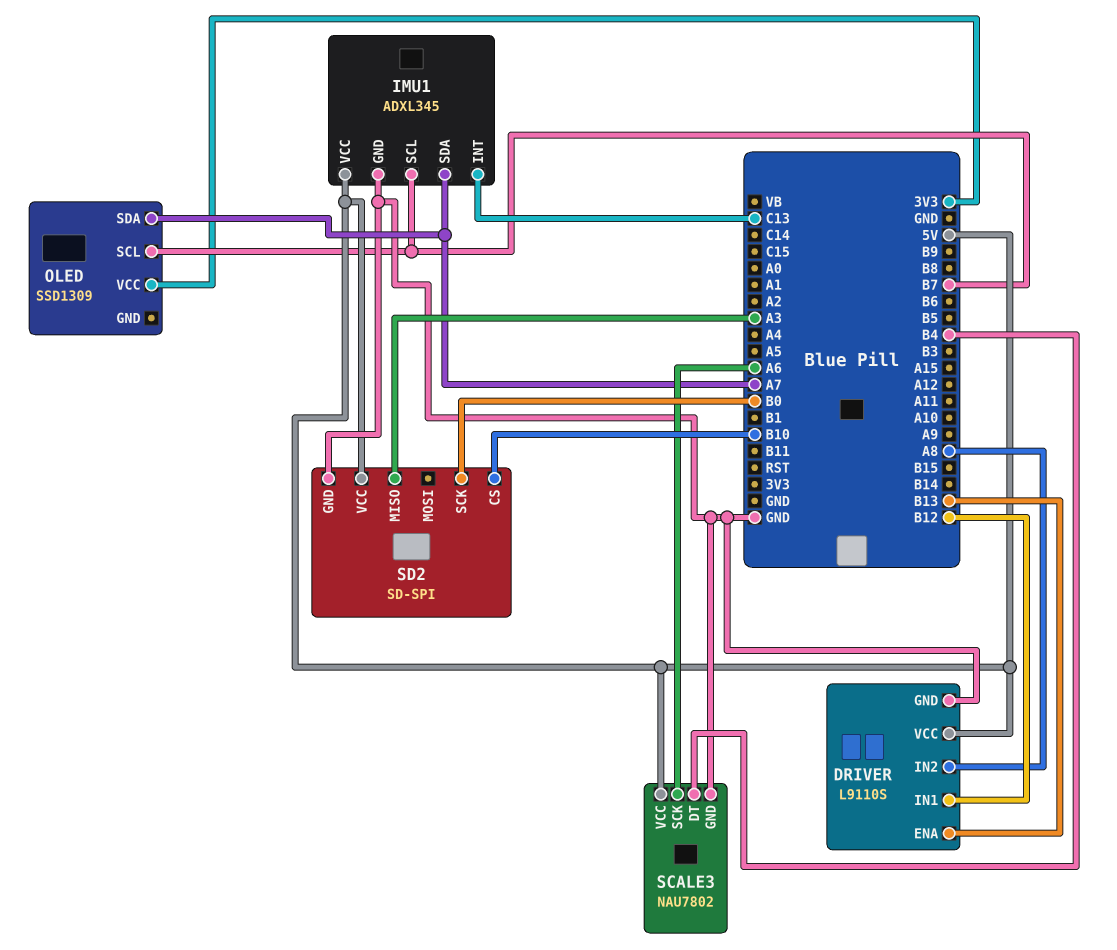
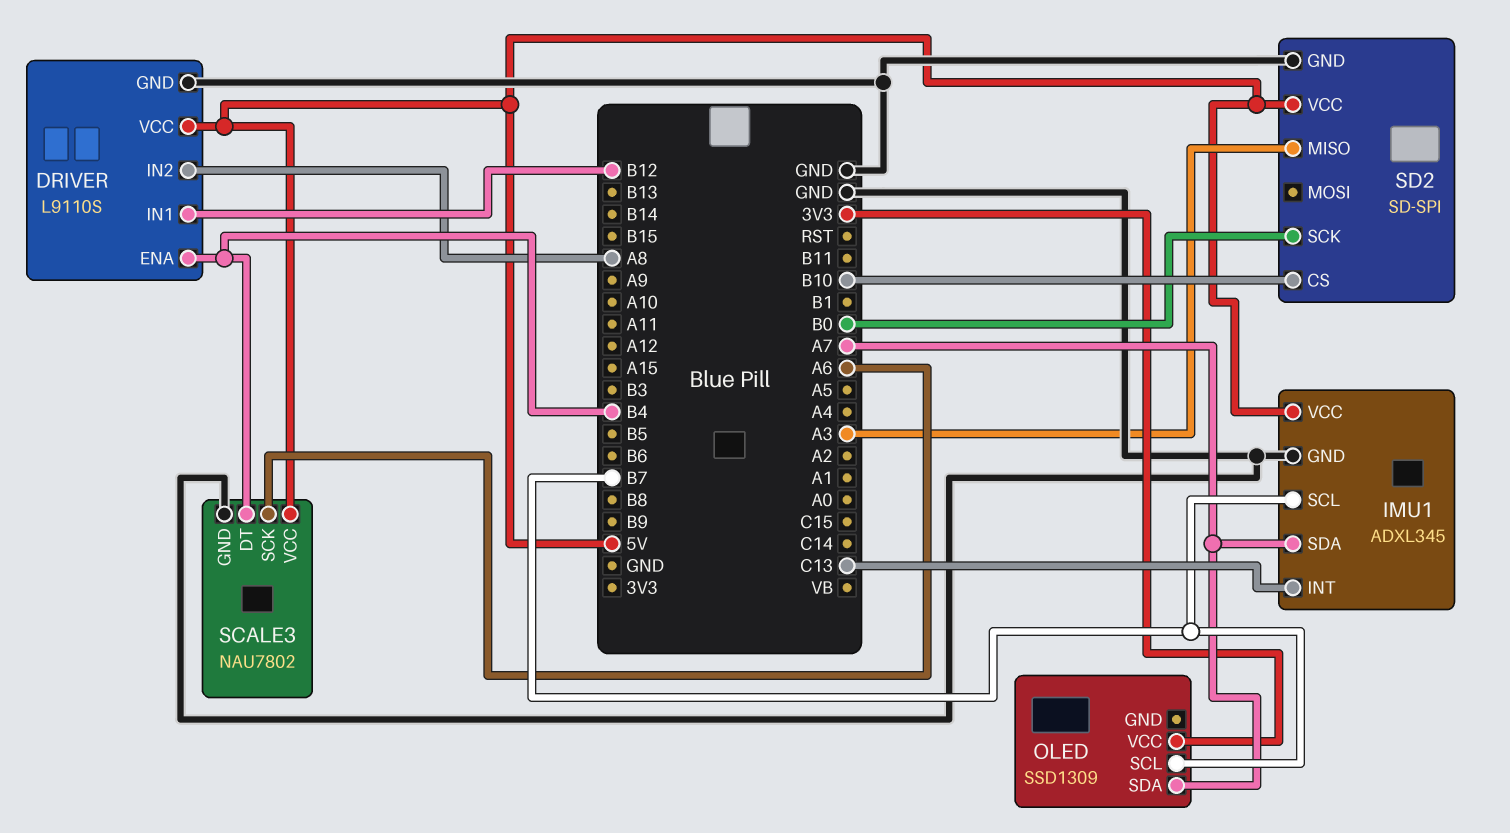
DRIVER pin ENA: B13 -> B4

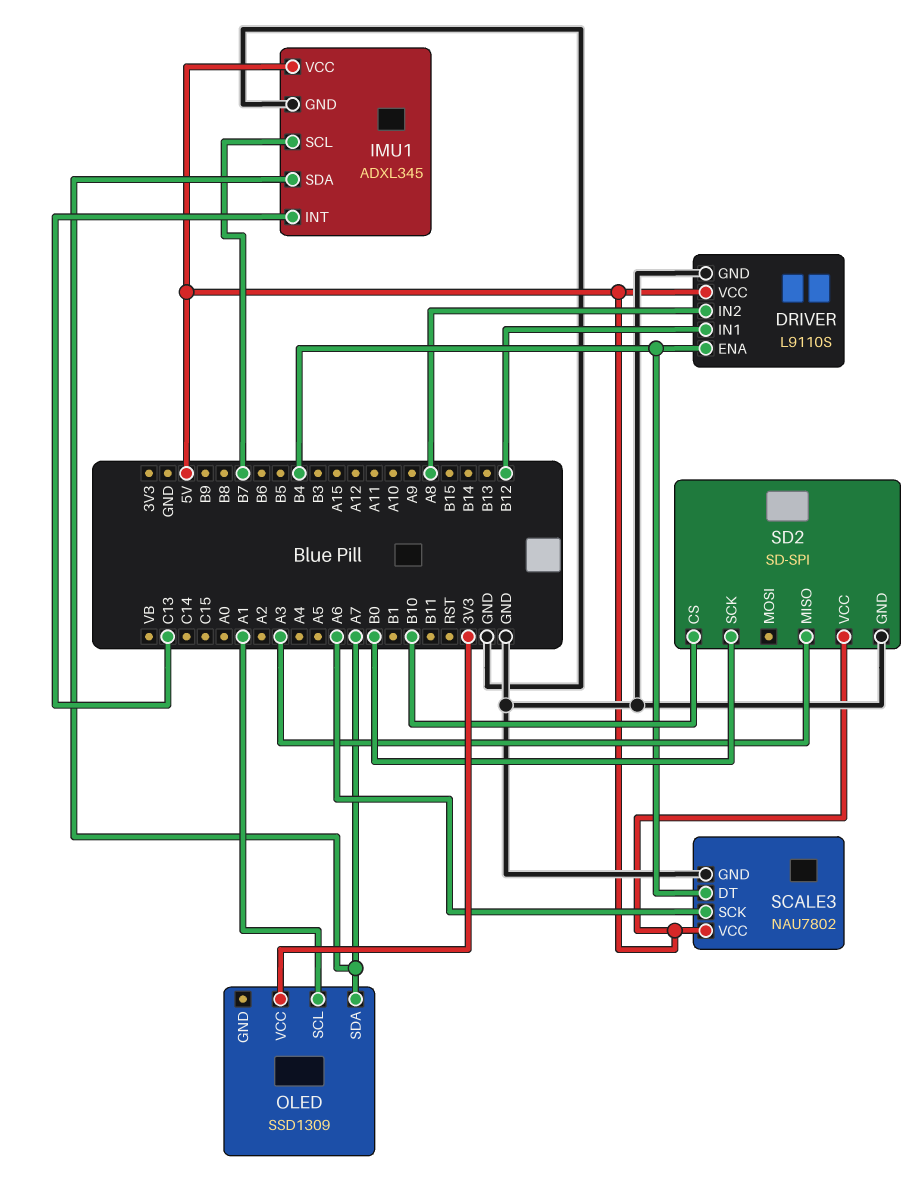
OLED pin SCL: B7 -> A1

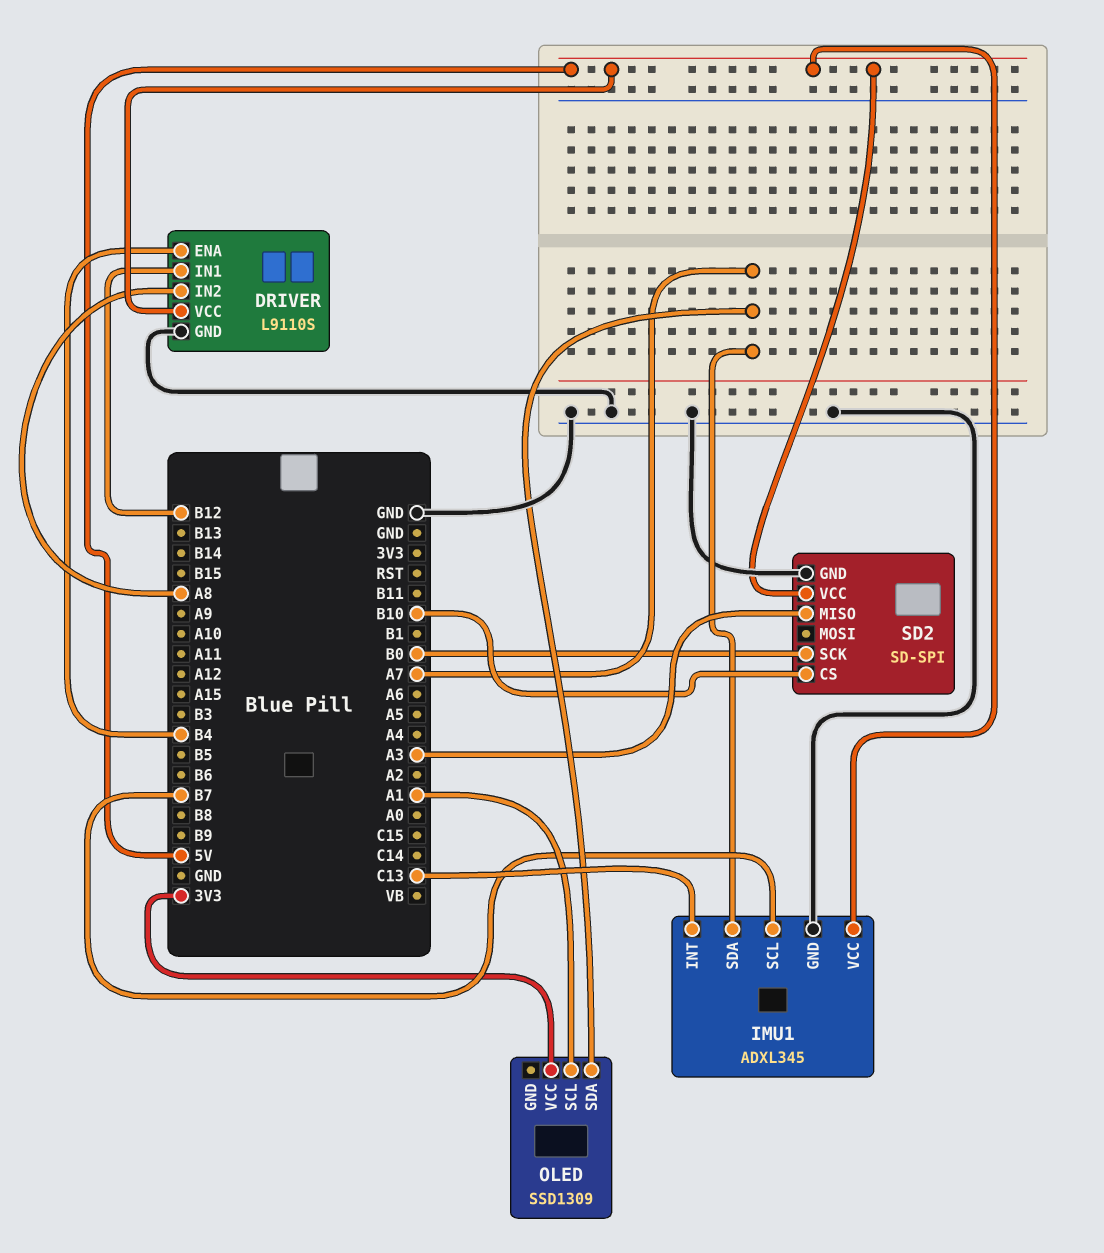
SCALE3: NAU7802 -> none
SCALE3 pin DT: B4 -> none
SCALE3 pin GND: GND -> none
SCALE3 pin SCK: A6 -> none
SCALE3 pin VCC: 5V -> none

